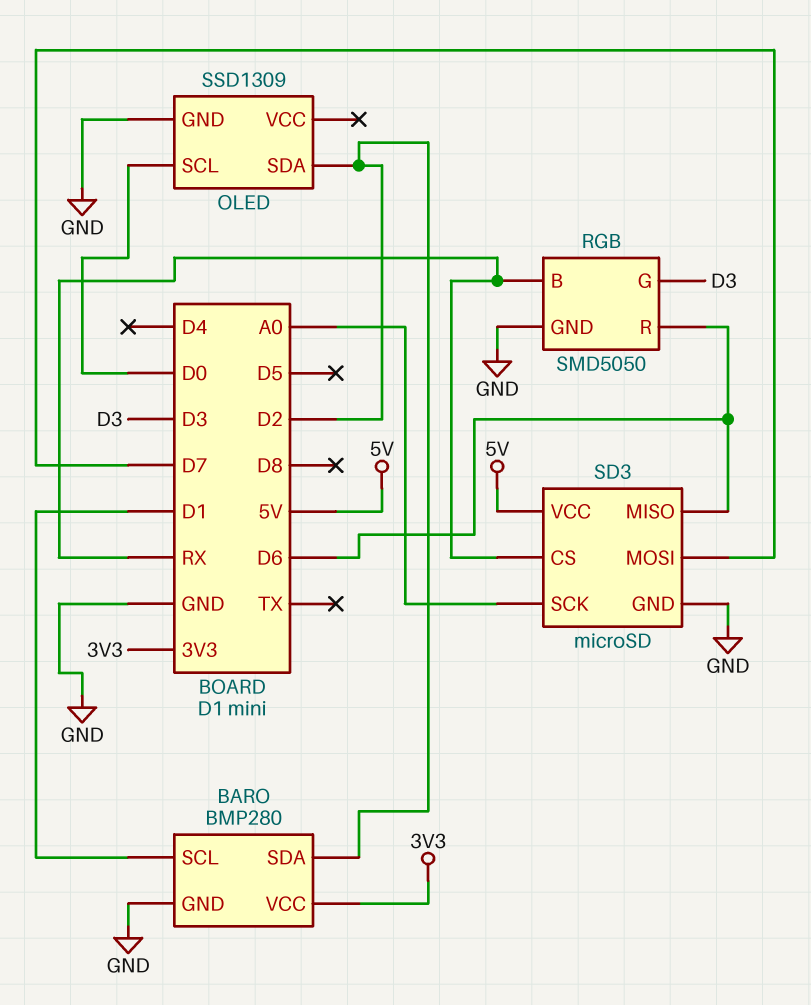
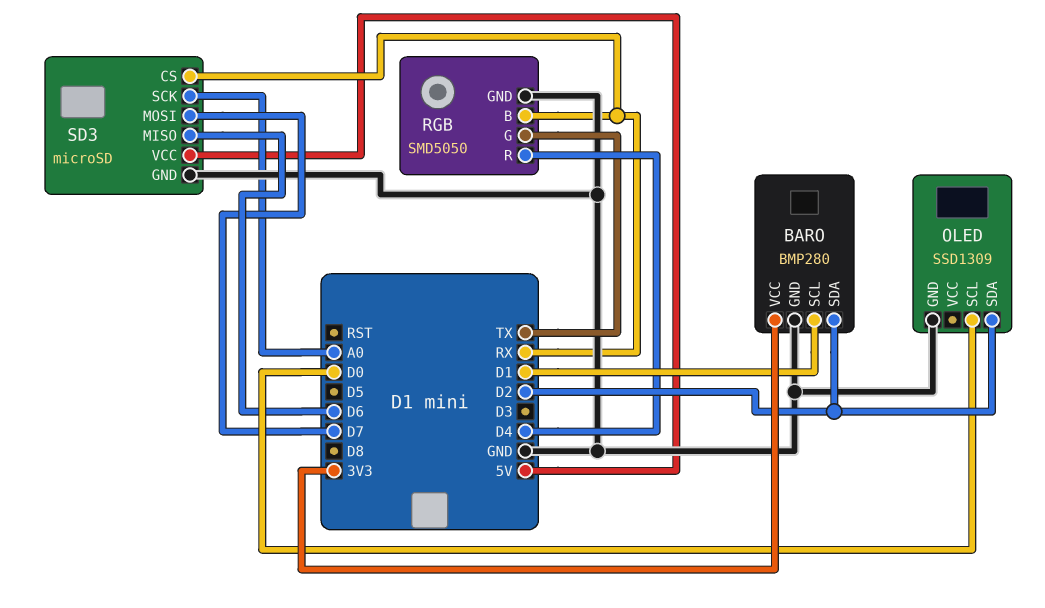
RGB pin G: D3 -> TX
RGB pin R: D6 -> D4

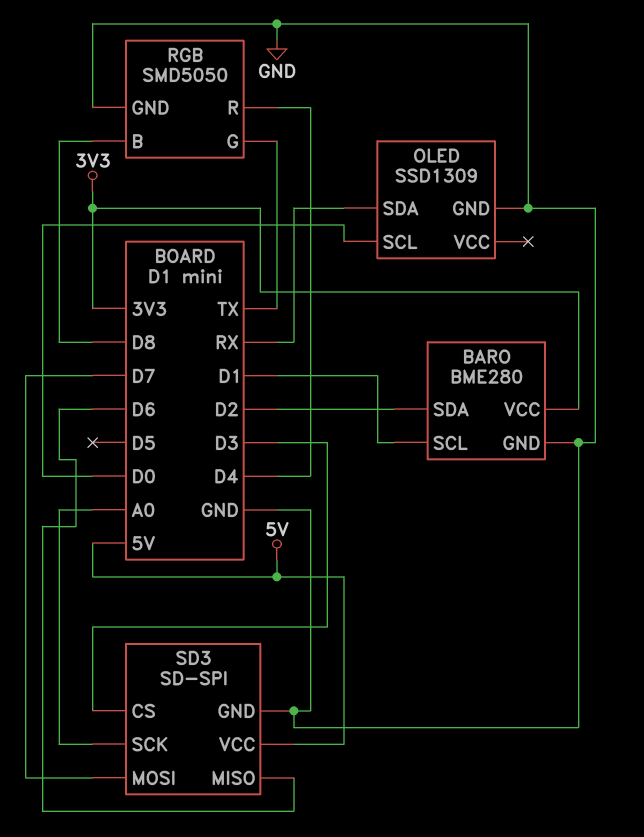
BARO: BMP280 -> BME280
OLED pin SDA: D2 -> RX
RGB pin B: RX -> D8
SD3: microSD -> SD-SPI
SD3 pin CS: RX -> D3

